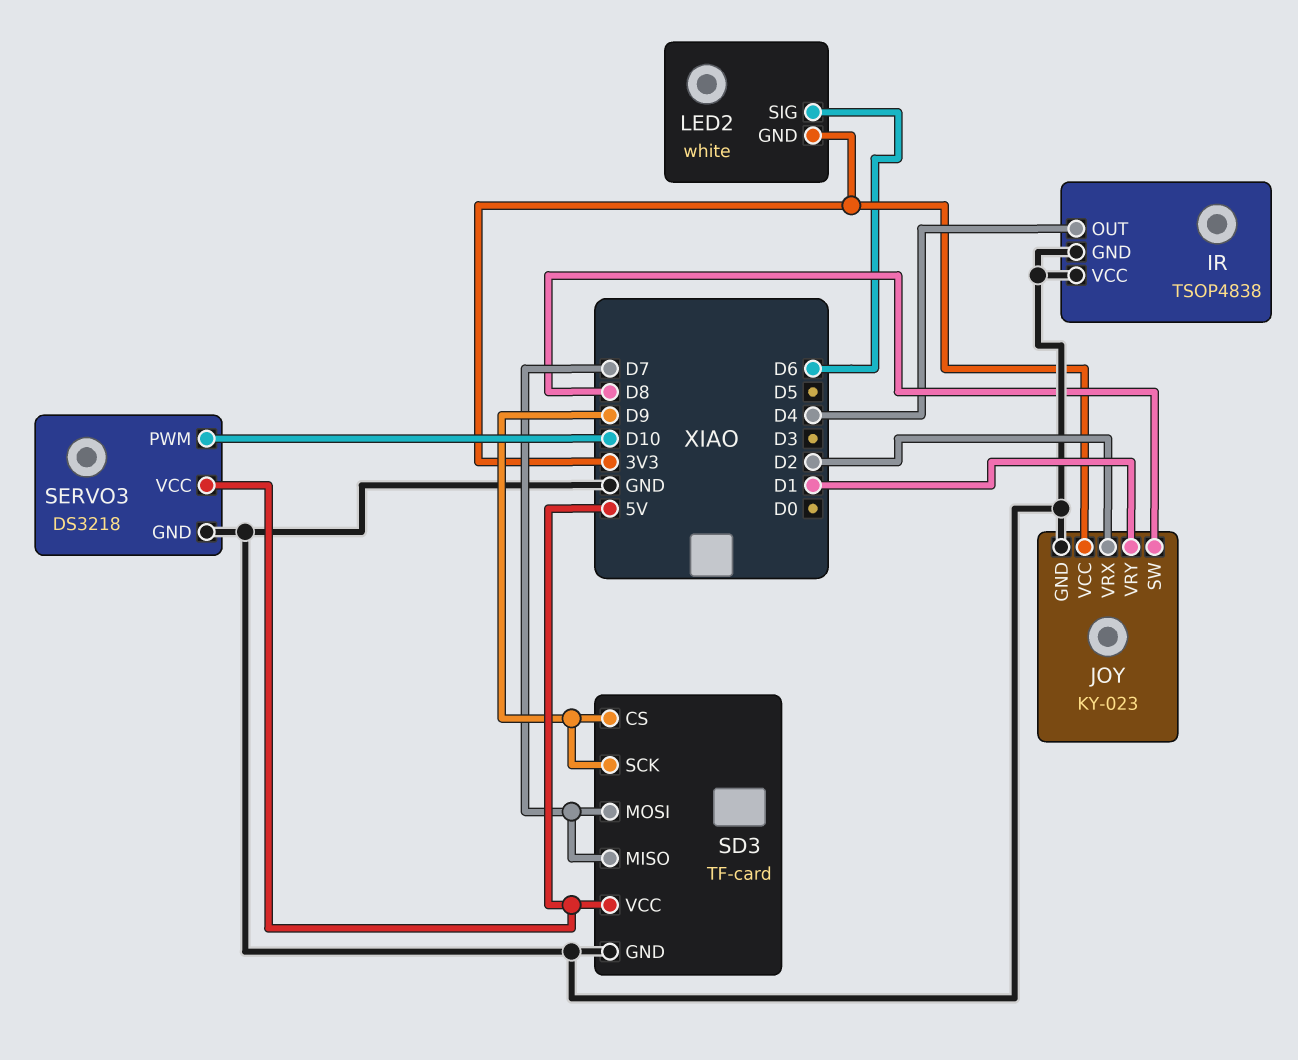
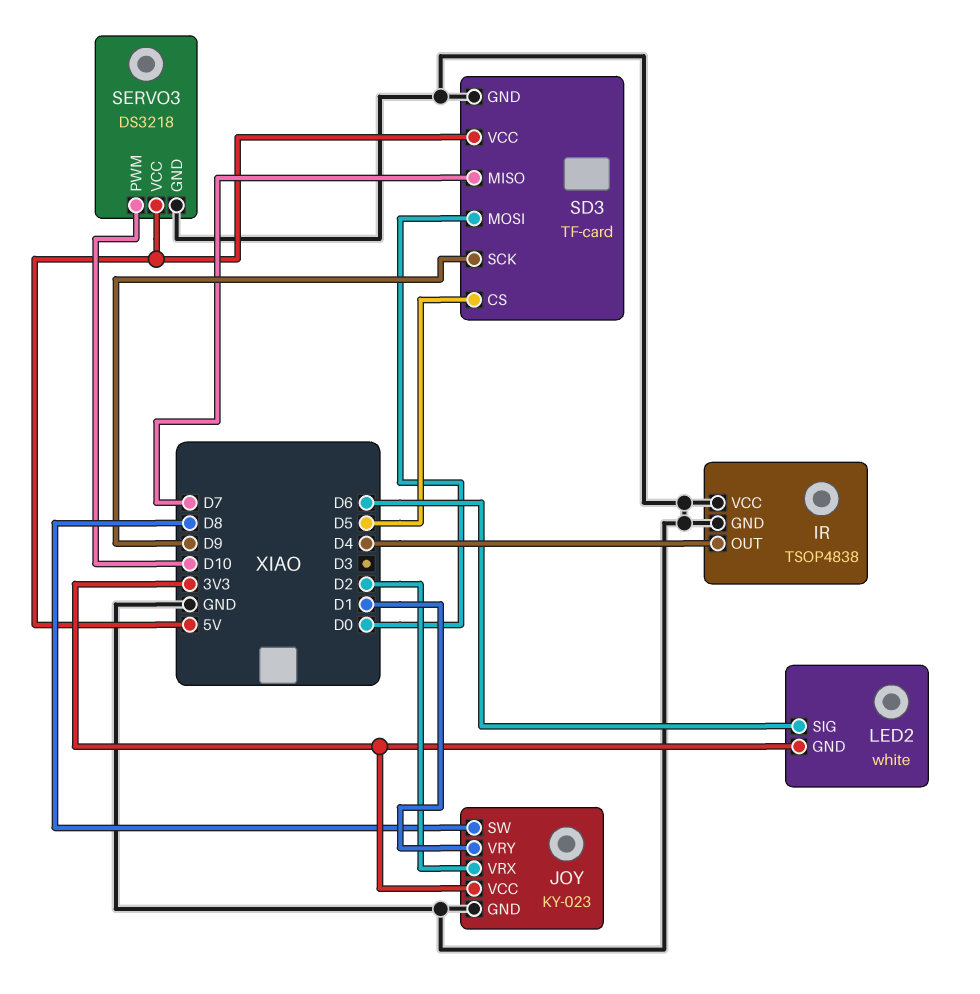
SD3 pin CS: D9 -> D5
SD3 pin MOSI: D7 -> D0

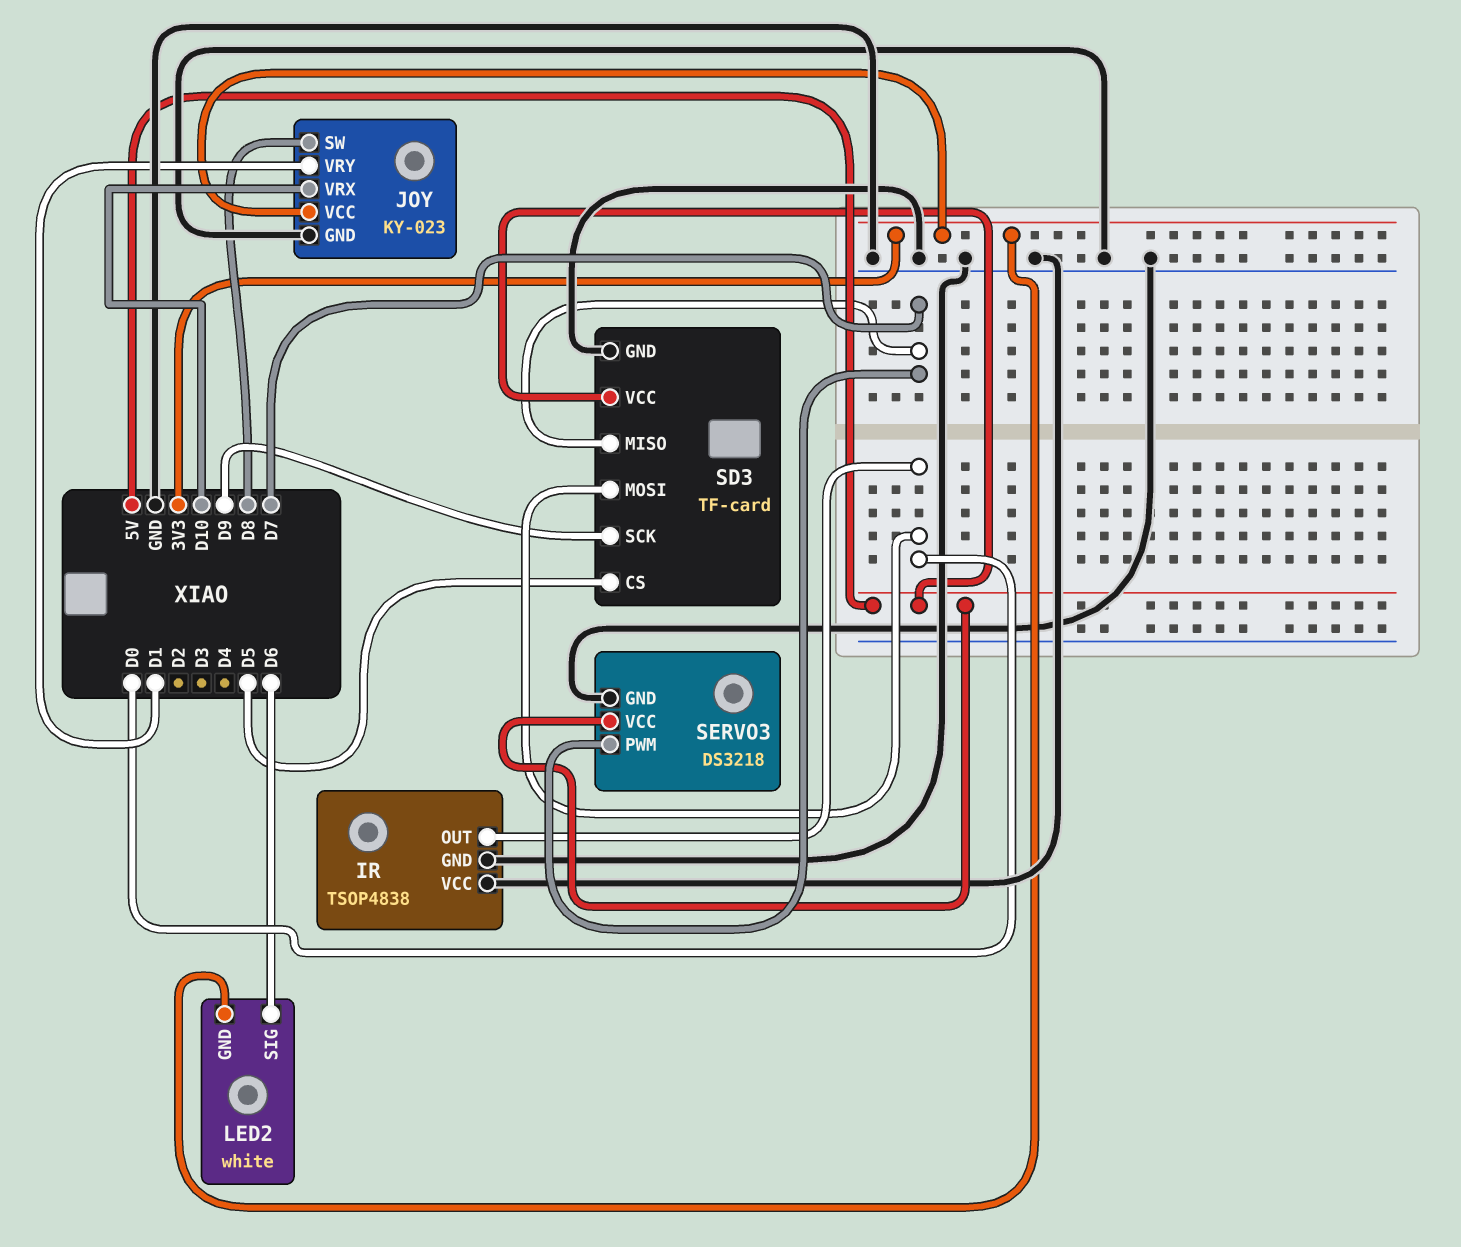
IR pin OUT: D4 -> D0
JOY pin VRX: D2 -> D10
SERVO3 pin PWM: D10 -> D7

